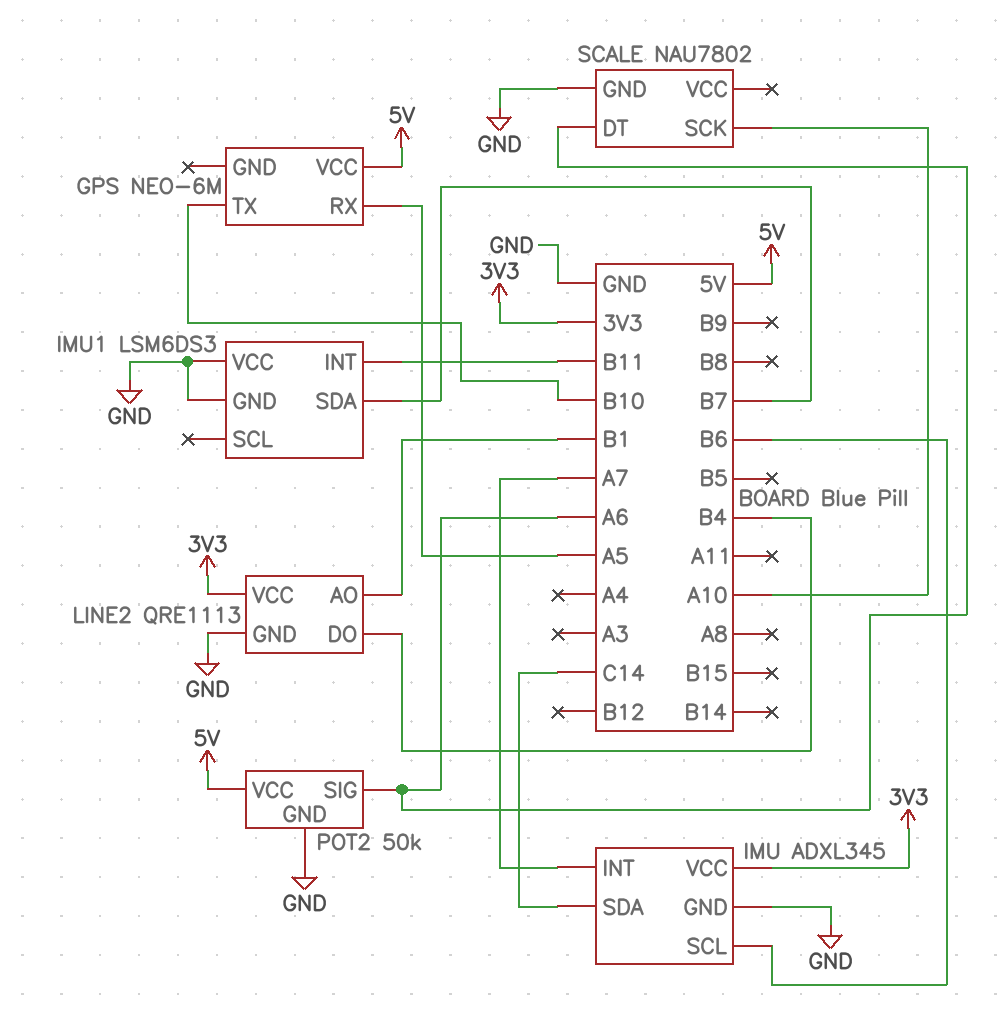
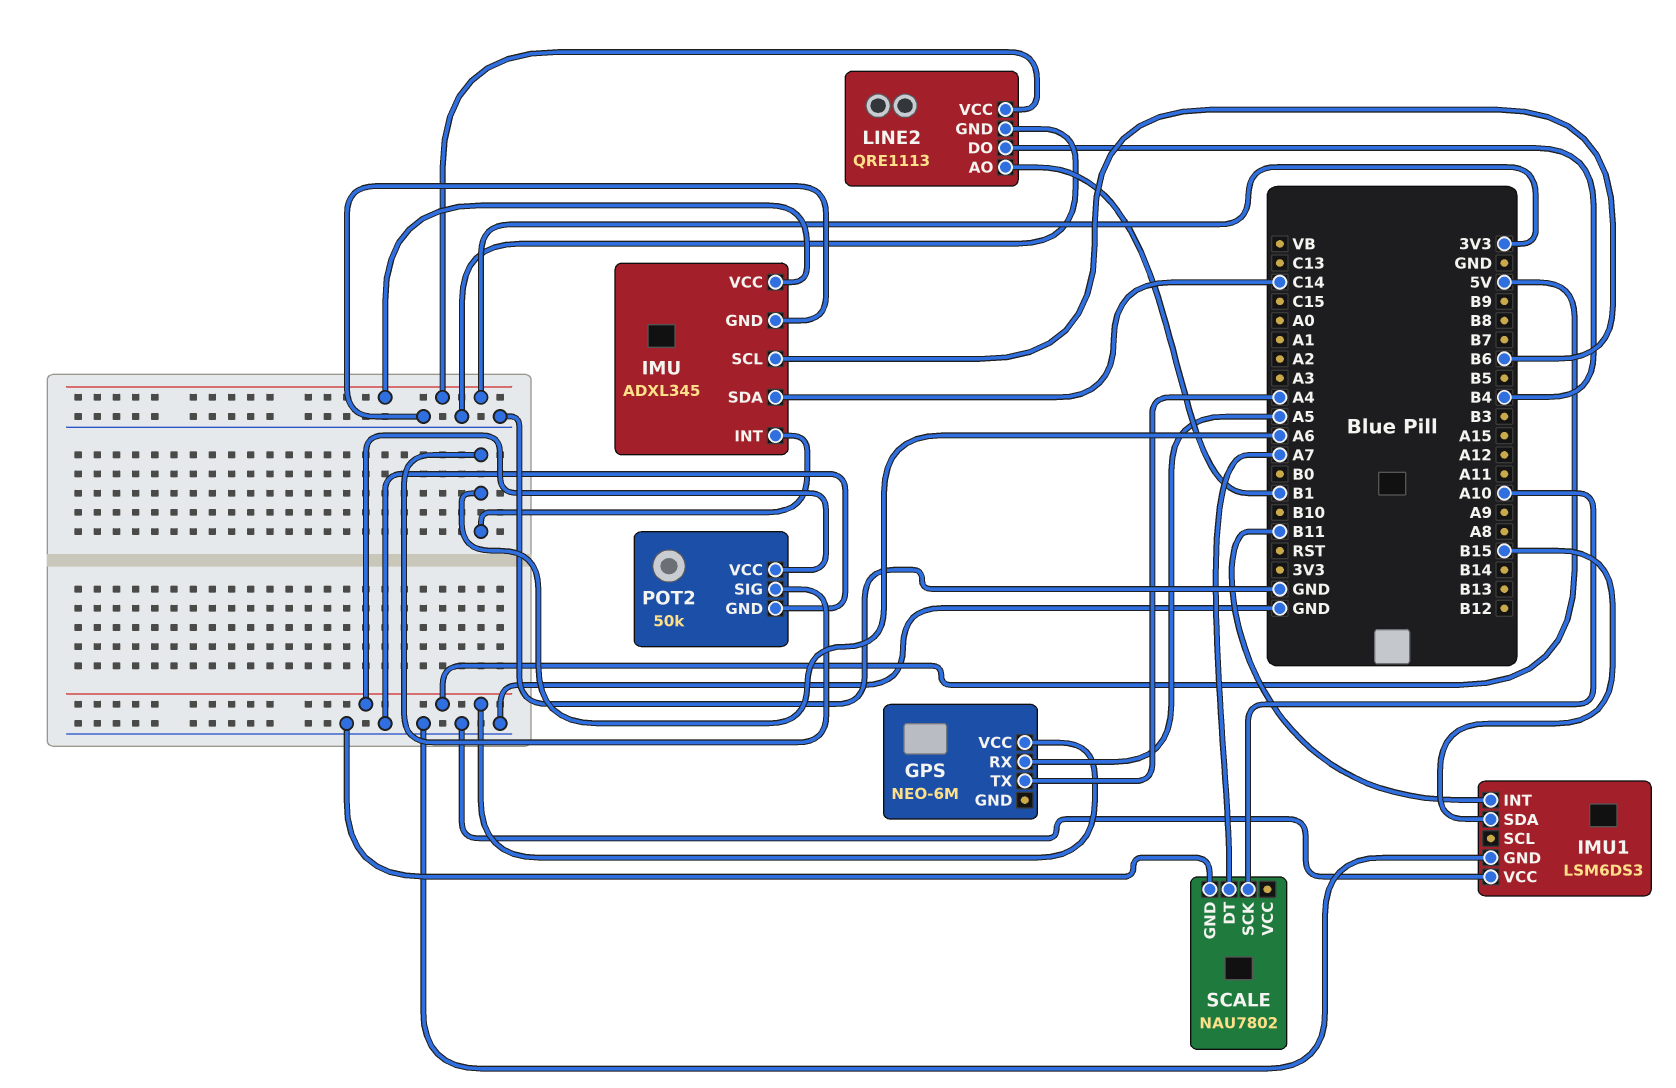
GPS pin TX: B10 -> A4
IMU pin INT: A7 -> A6
IMU1 pin SDA: B7 -> B15
SCALE pin DT: A6 -> A7

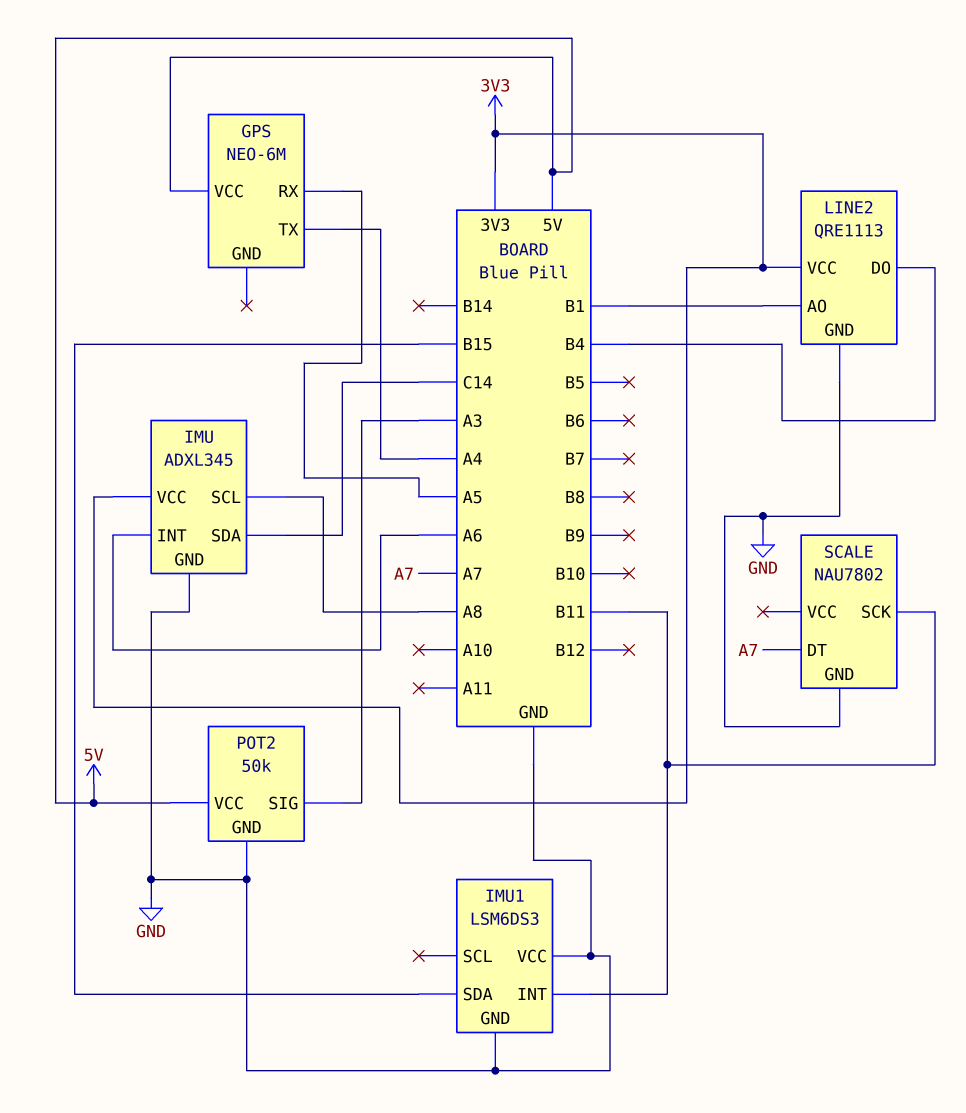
IMU pin SCL: B6 -> A8
POT2 pin SIG: A6 -> A3
SCALE pin SCK: A10 -> B11

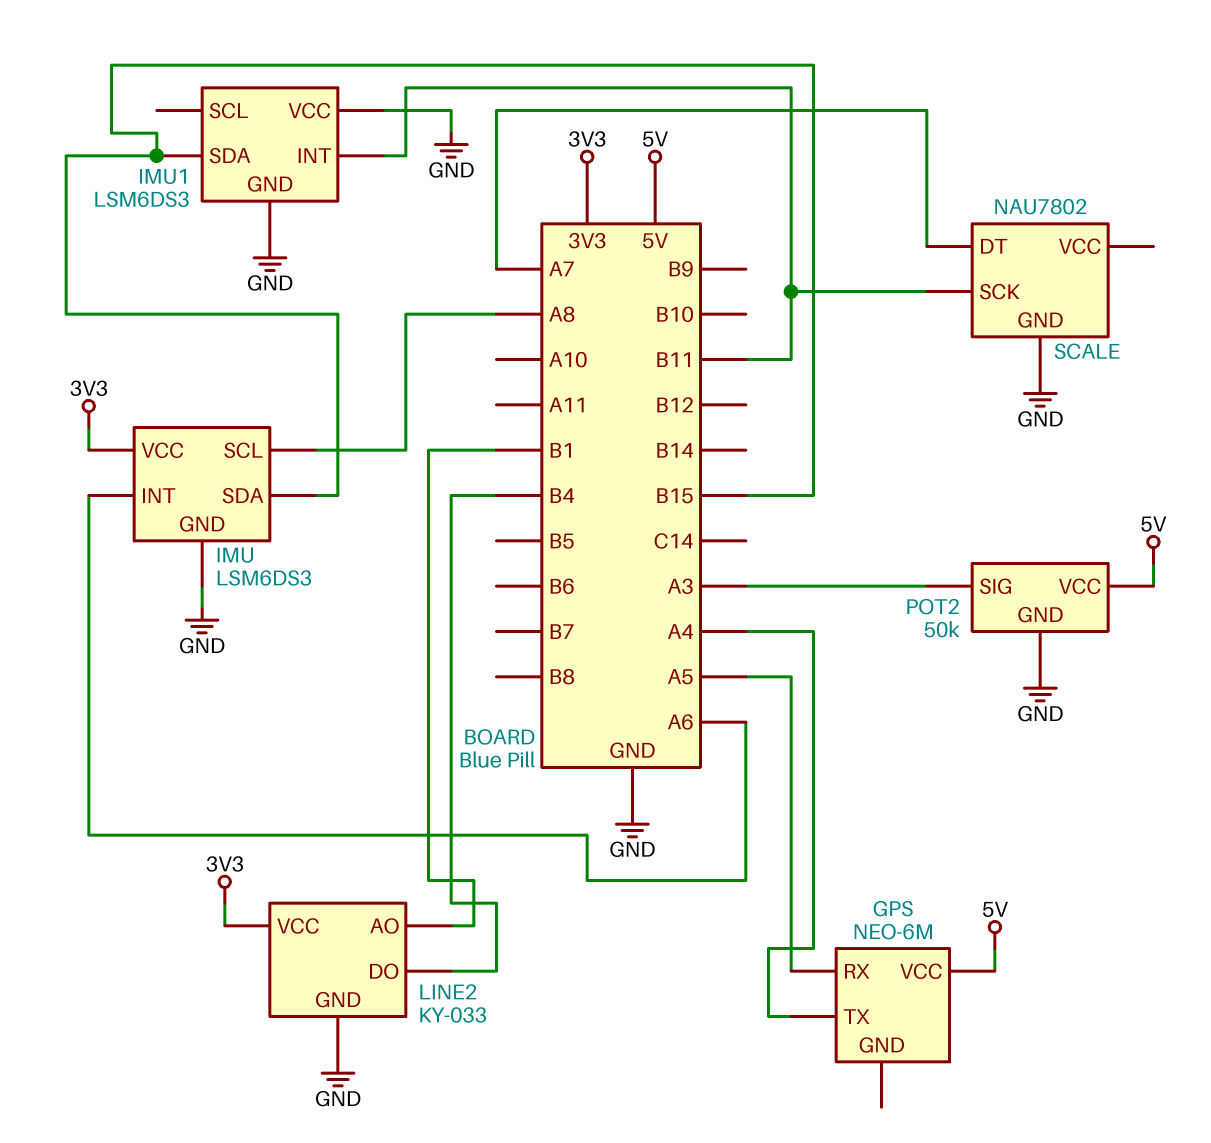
IMU: ADXL345 -> LSM6DS3
IMU pin SDA: C14 -> B15
LINE2: QRE1113 -> KY-033

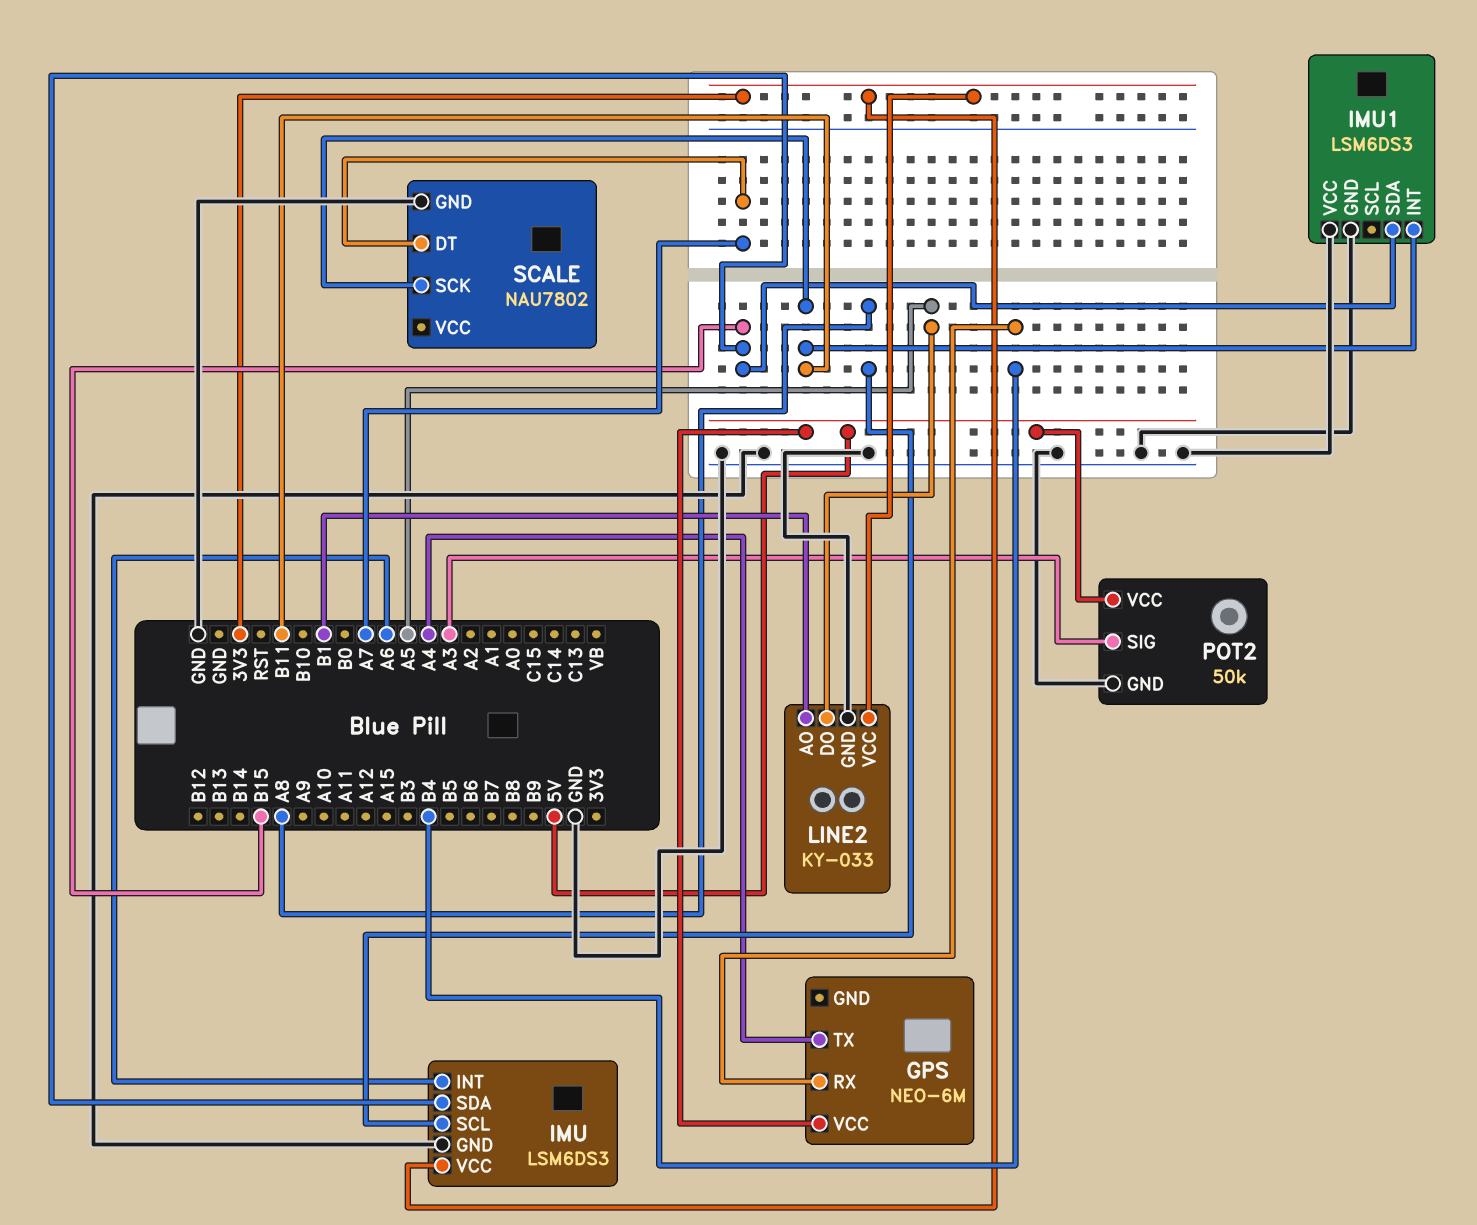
GPS pin RX: A5 -> B4
LINE2 pin DO: B4 -> A5

